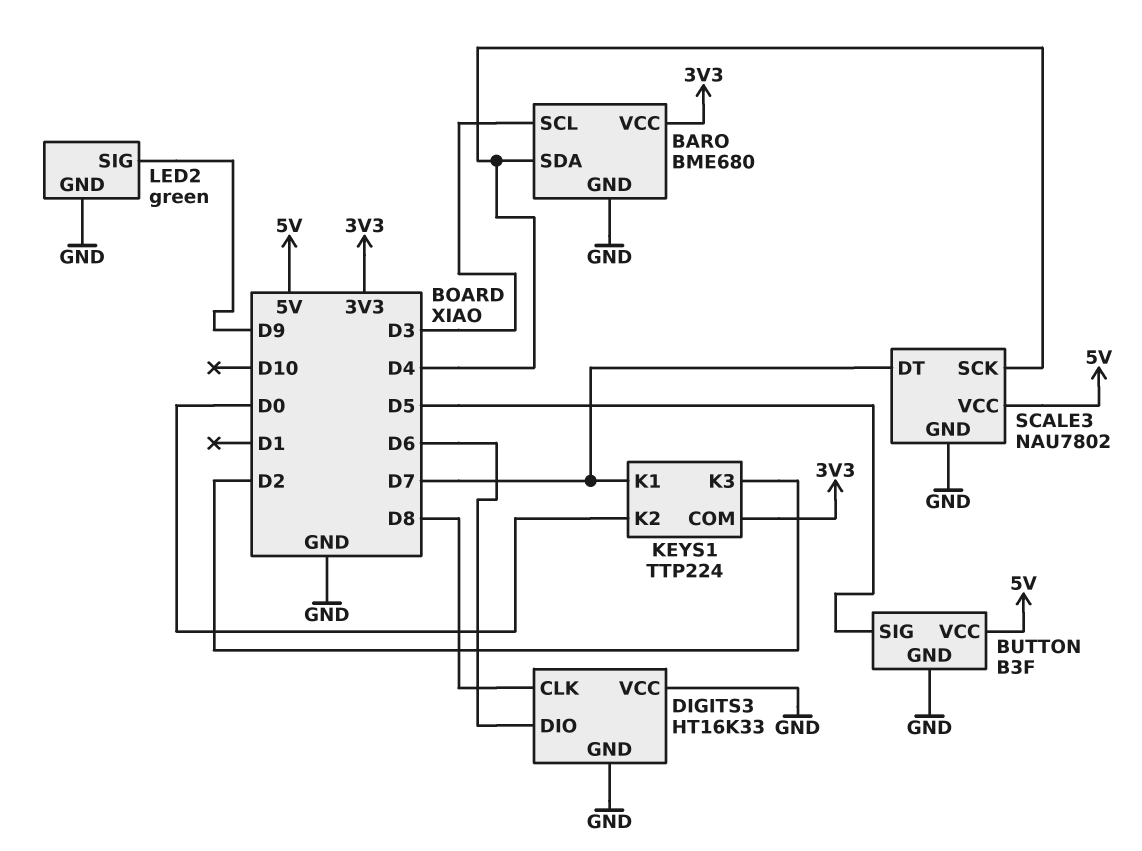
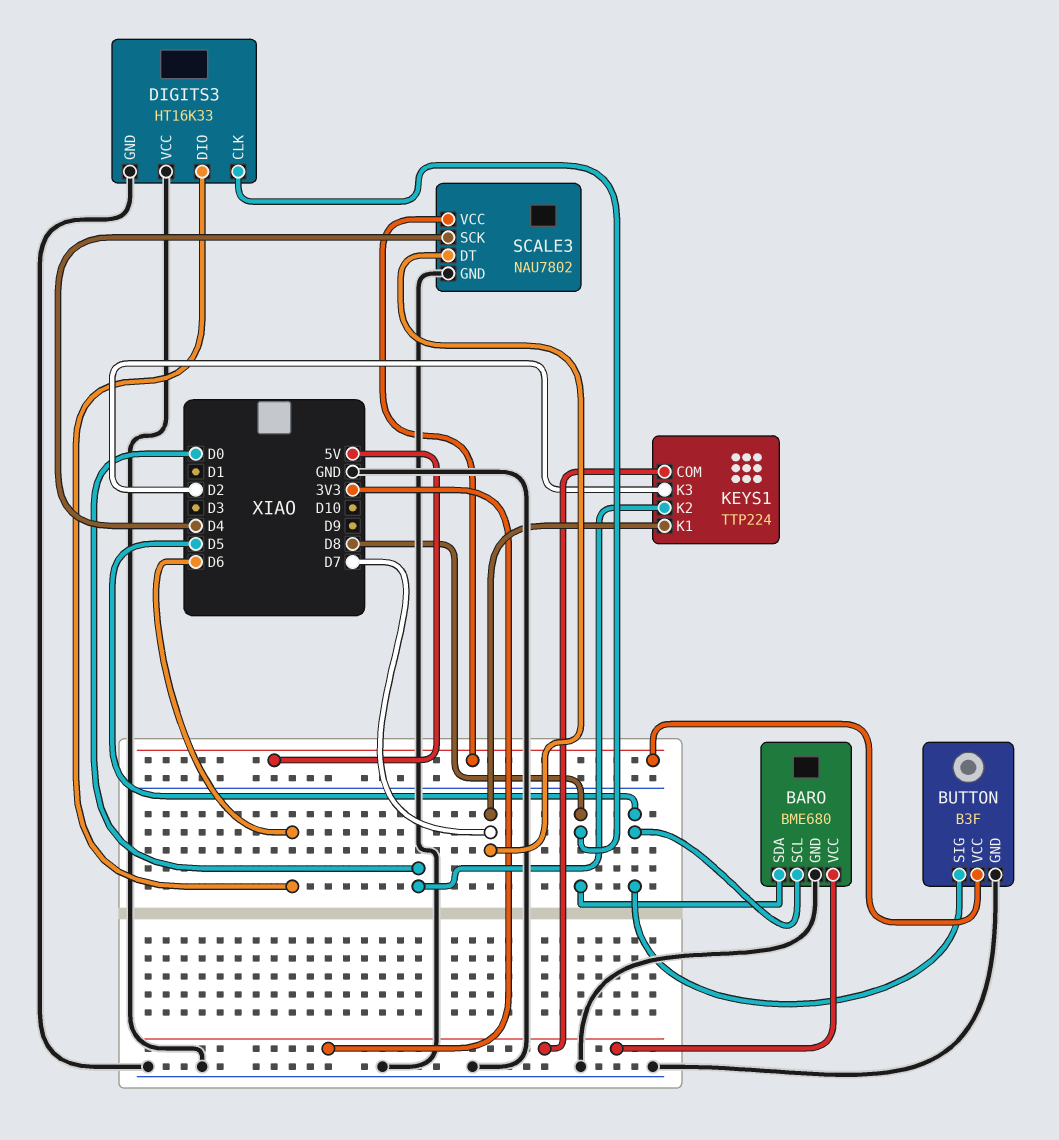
BARO pin SCL: D3 -> D5
BARO pin SDA: D4 -> D8
LED2: green -> none
LED2 pin GND: GND -> none
LED2 pin SIG: D9 -> none

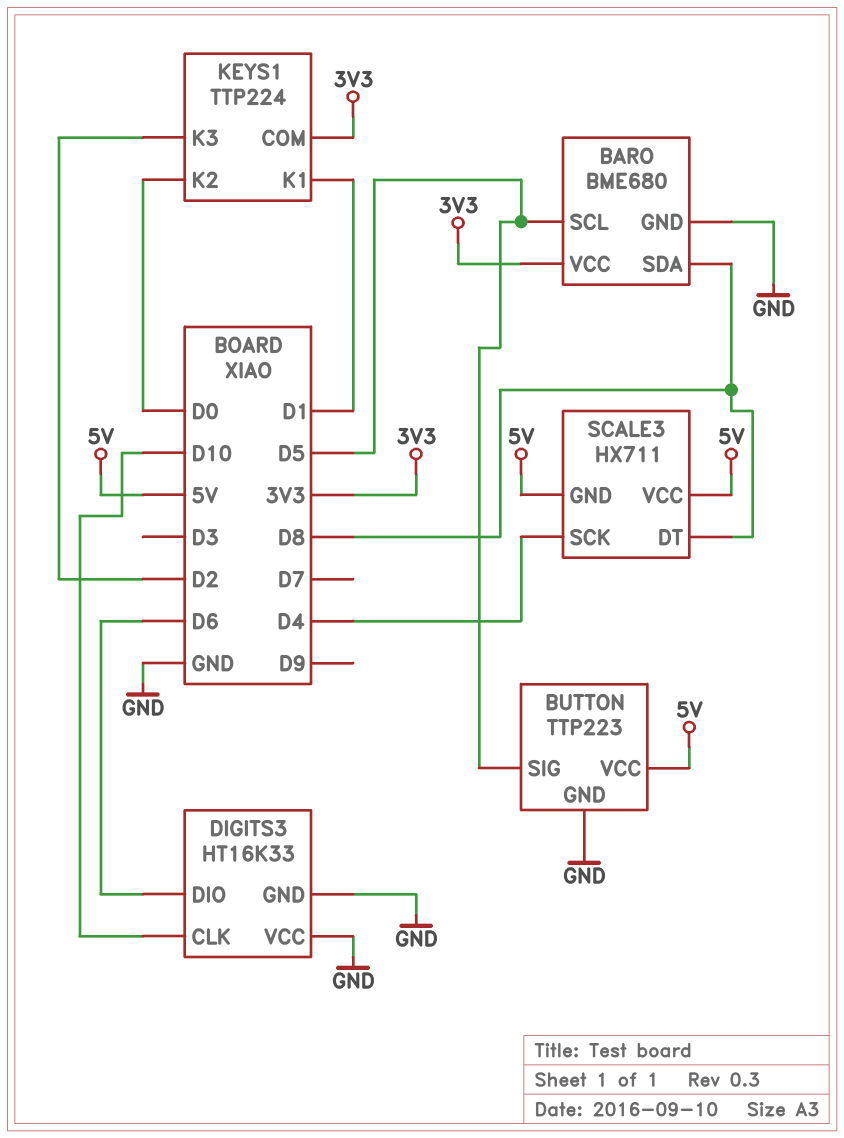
BUTTON: B3F -> TTP223
DIGITS3 pin CLK: D8 -> D10
KEYS1 pin K1: D7 -> D1
SCALE3: NAU7802 -> HX711
SCALE3 pin DT: D7 -> D8
SCALE3 pin GND: GND -> 5V

